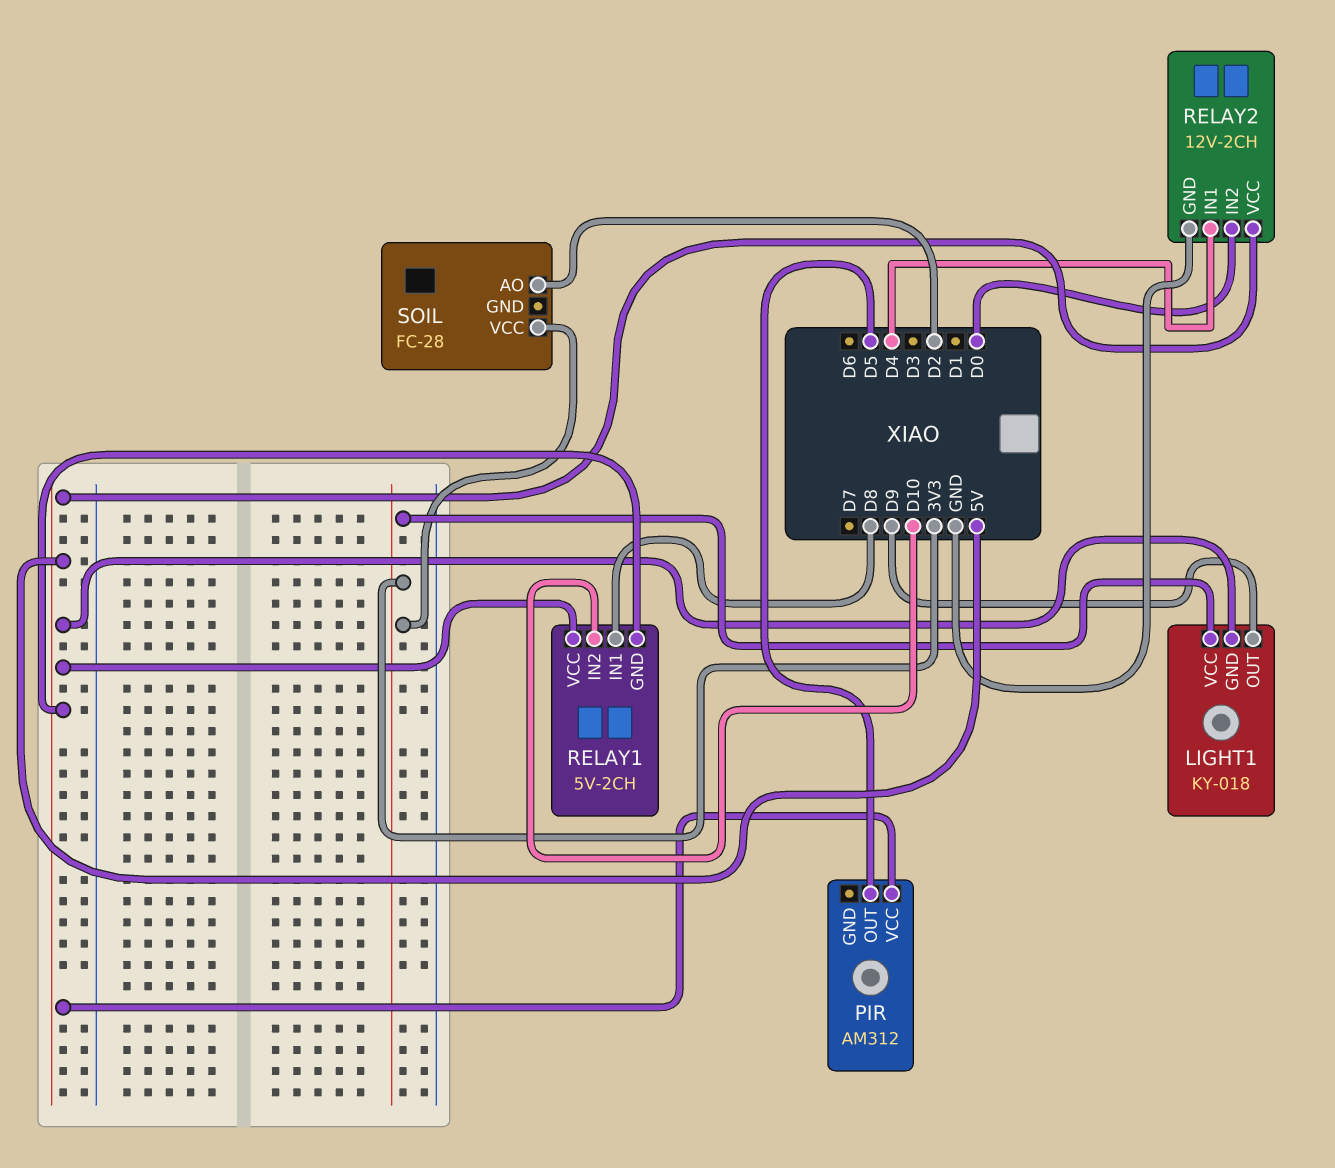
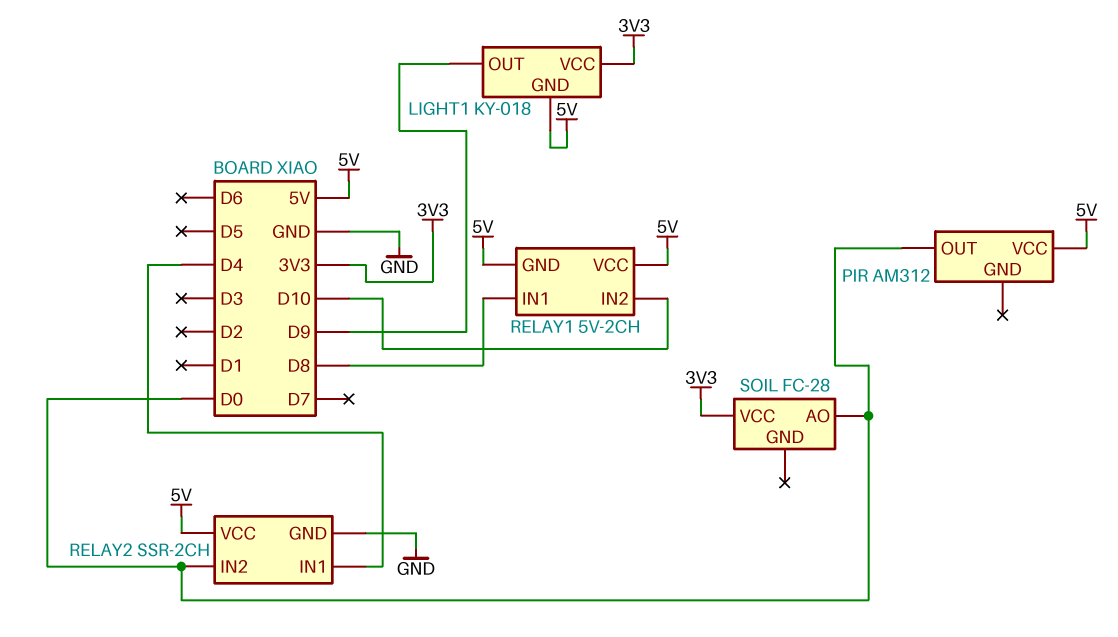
PIR pin OUT: D5 -> D0
RELAY2: 12V-2CH -> SSR-2CH
SOIL pin AO: D2 -> D0

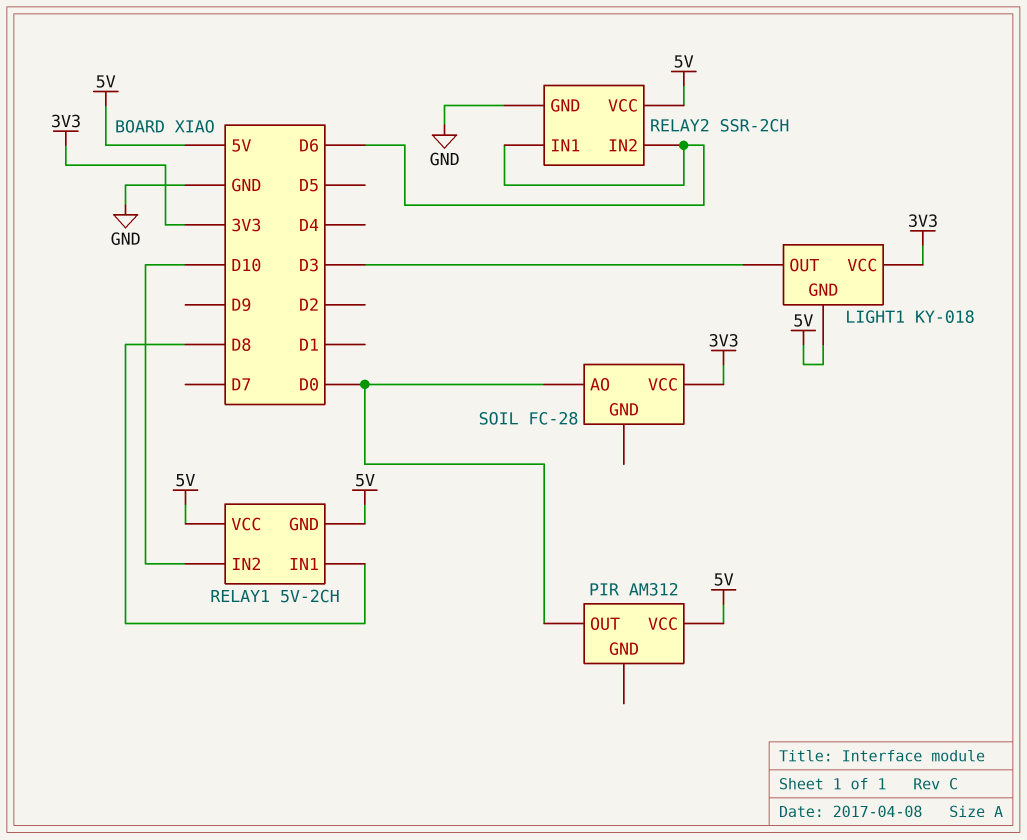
LIGHT1 pin OUT: D9 -> D3
RELAY2 pin IN1: D4 -> D6
RELAY2 pin IN2: D0 -> D6

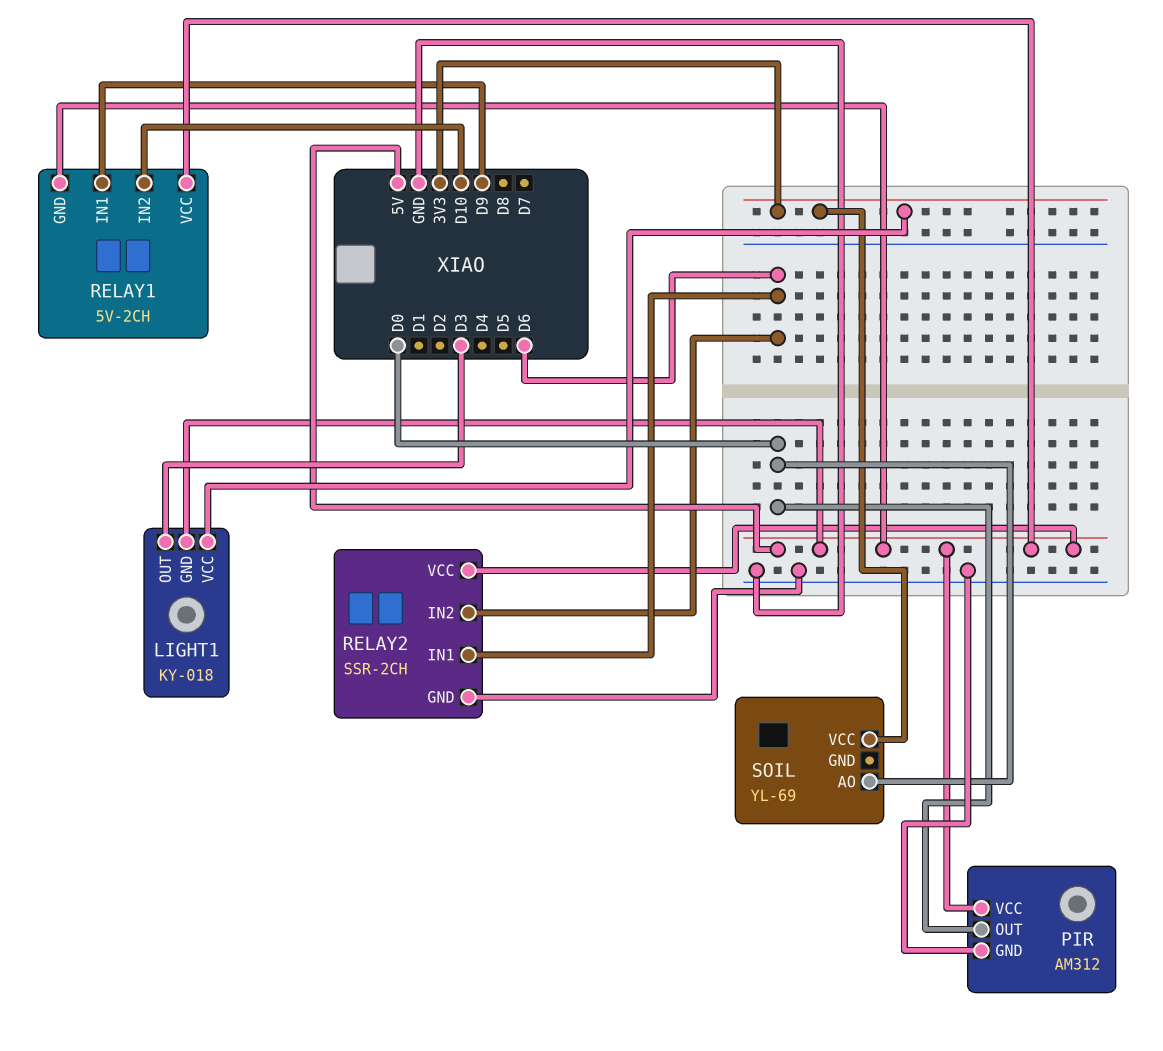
PIR pin GND: none -> GND
RELAY1 pin IN1: D8 -> D9
SOIL: FC-28 -> YL-69

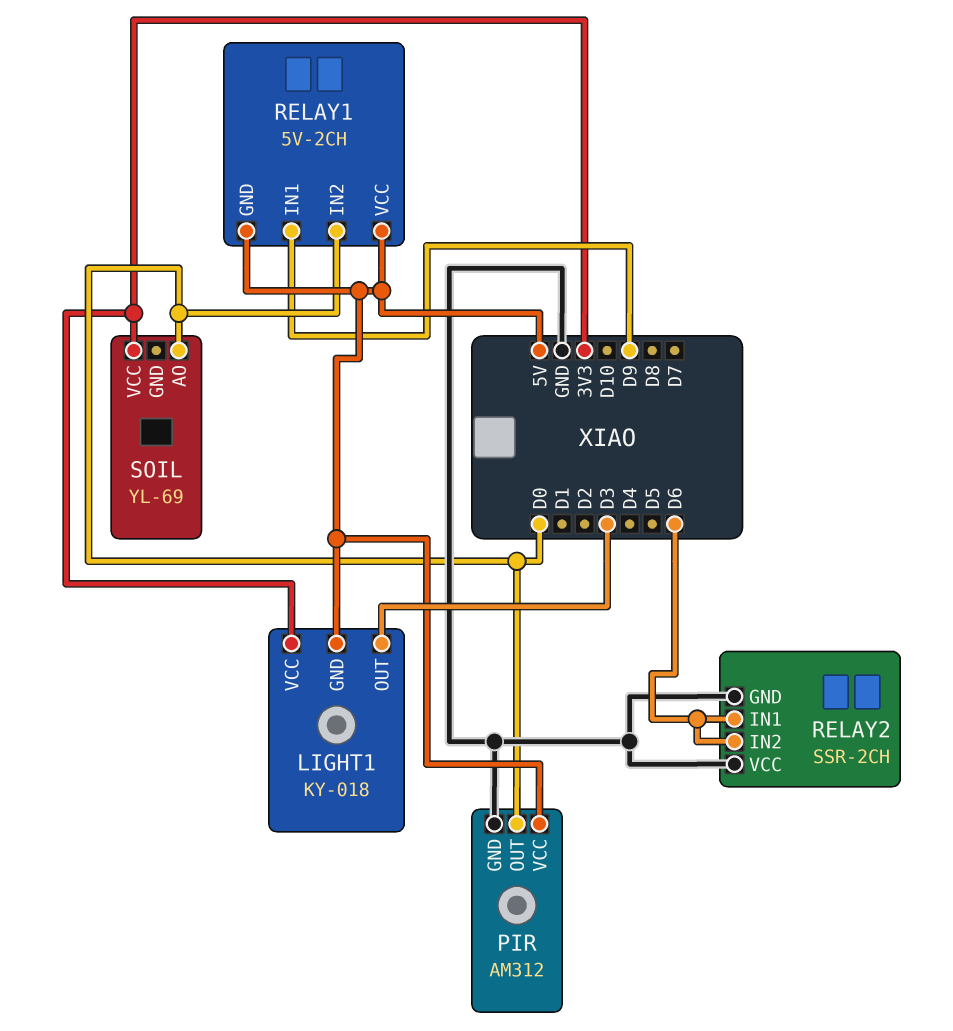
RELAY1 pin IN2: D10 -> D0
RELAY2 pin VCC: 5V -> GND

